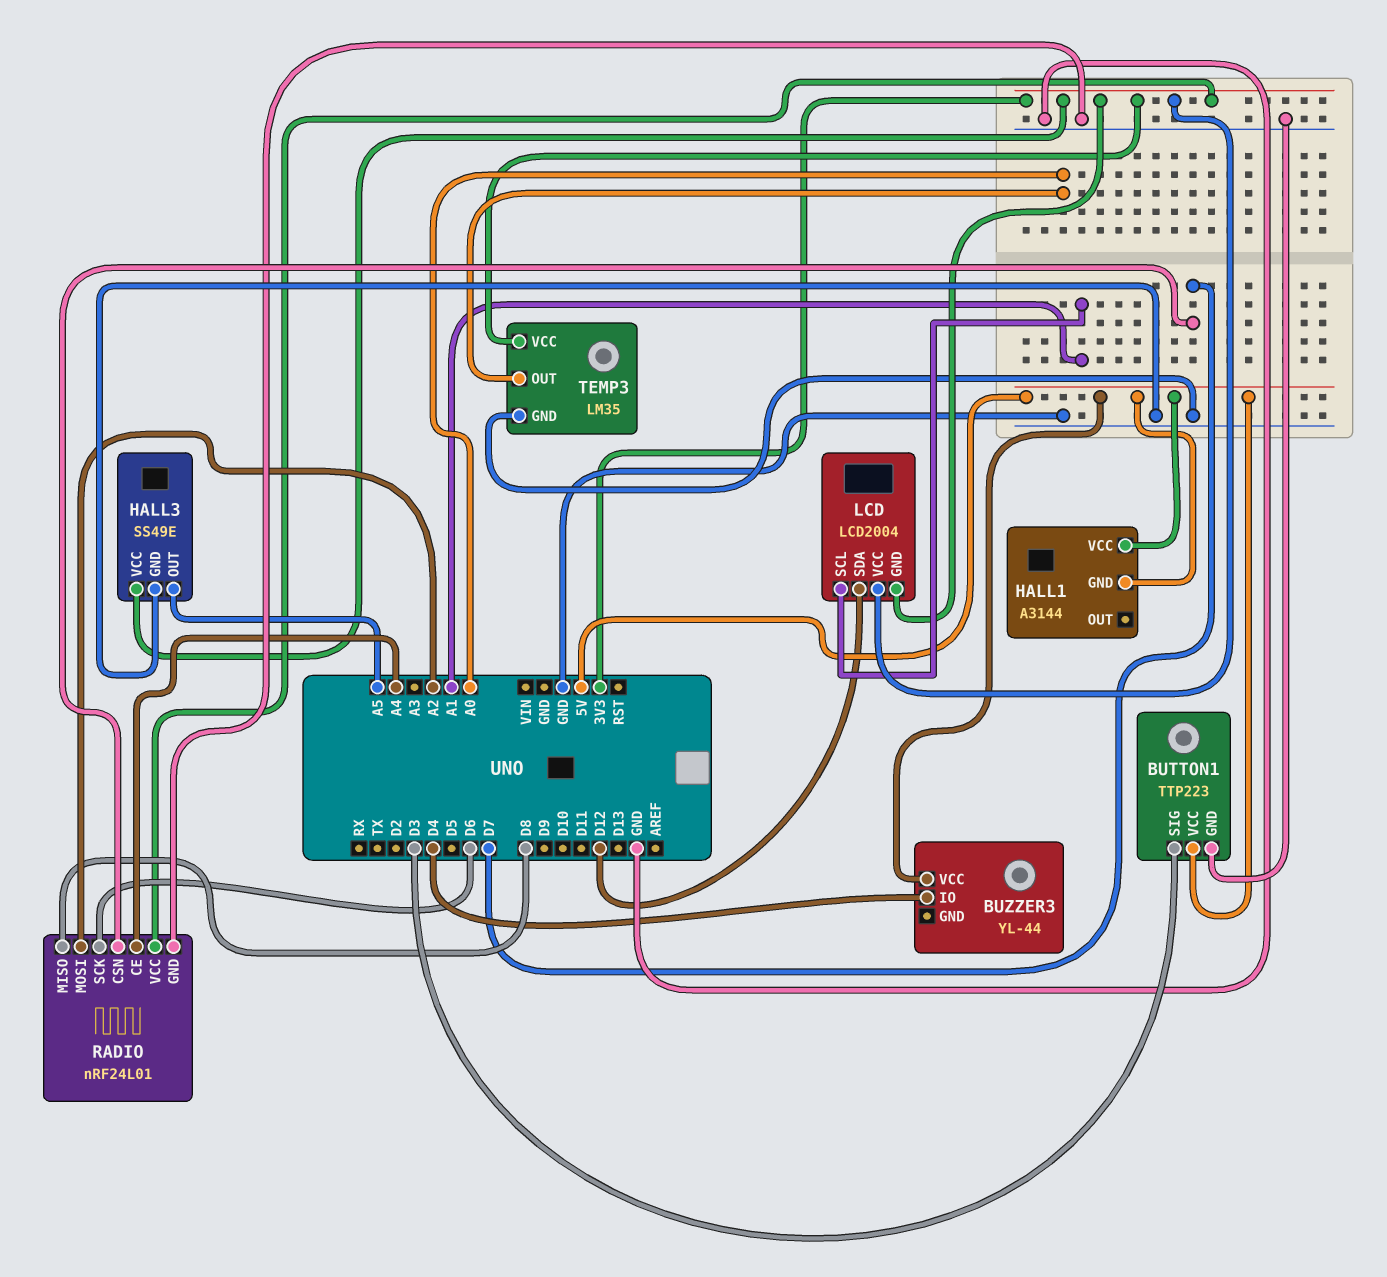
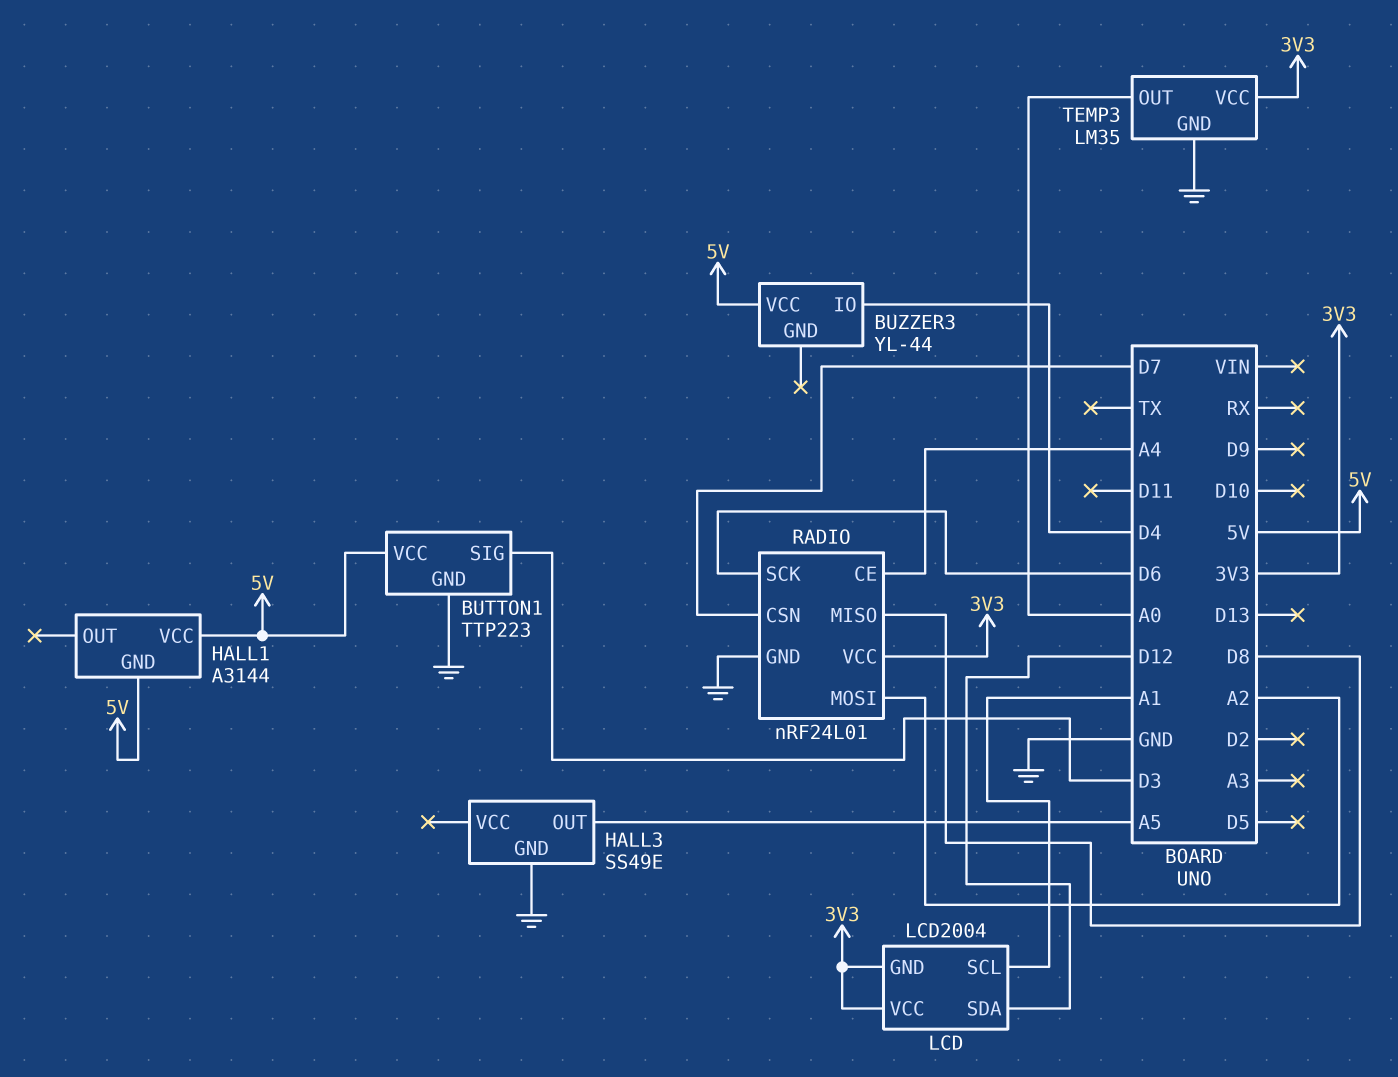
HALL3 pin VCC: 3V3 -> none

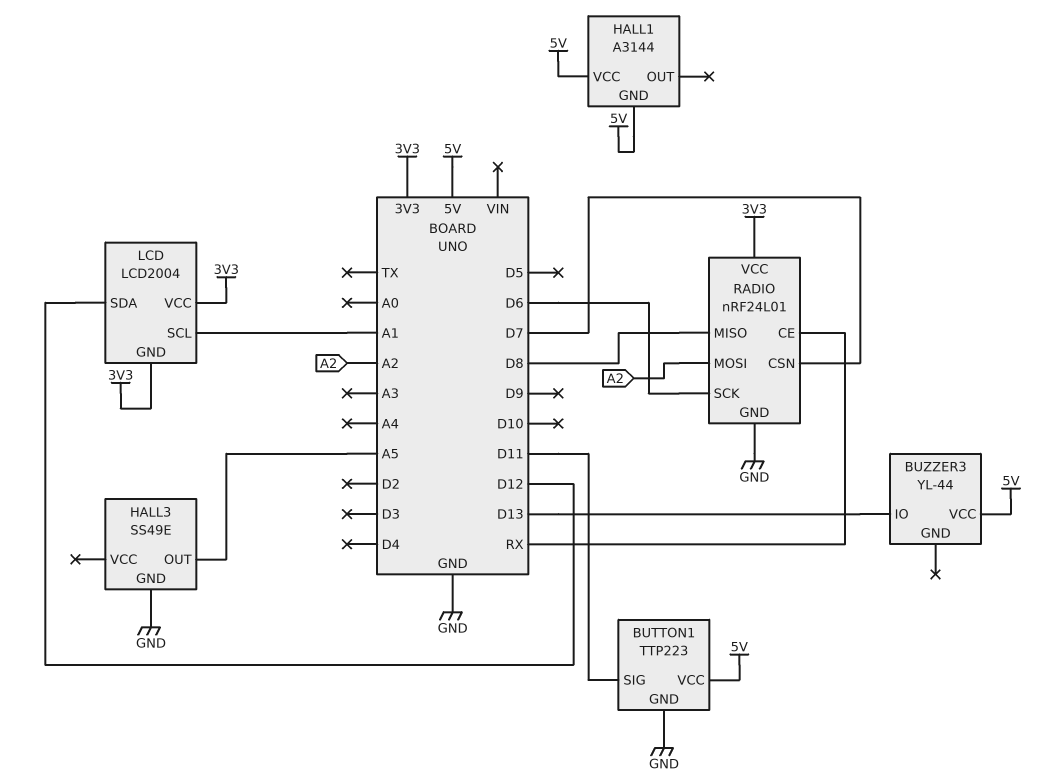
BUTTON1 pin SIG: D3 -> D11
BUZZER3 pin IO: D4 -> D13
RADIO pin CE: A4 -> RX
TEMP3: LM35 -> none
TEMP3 pin GND: GND -> none
TEMP3 pin OUT: A0 -> none
TEMP3 pin VCC: 3V3 -> none

